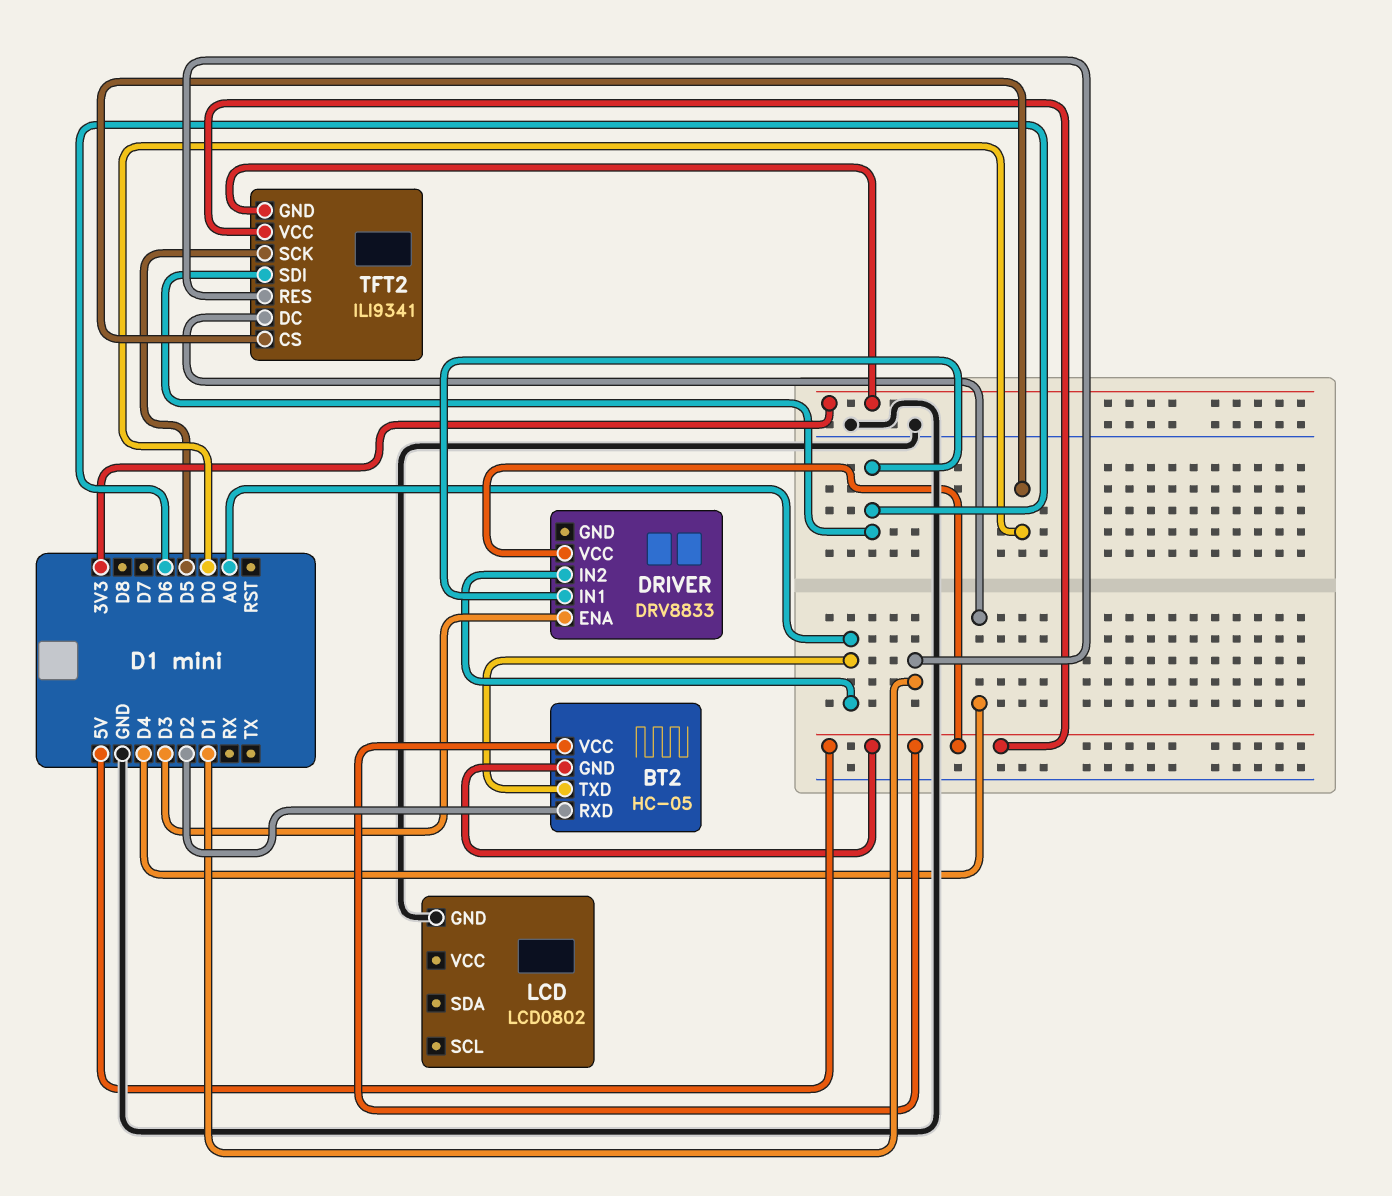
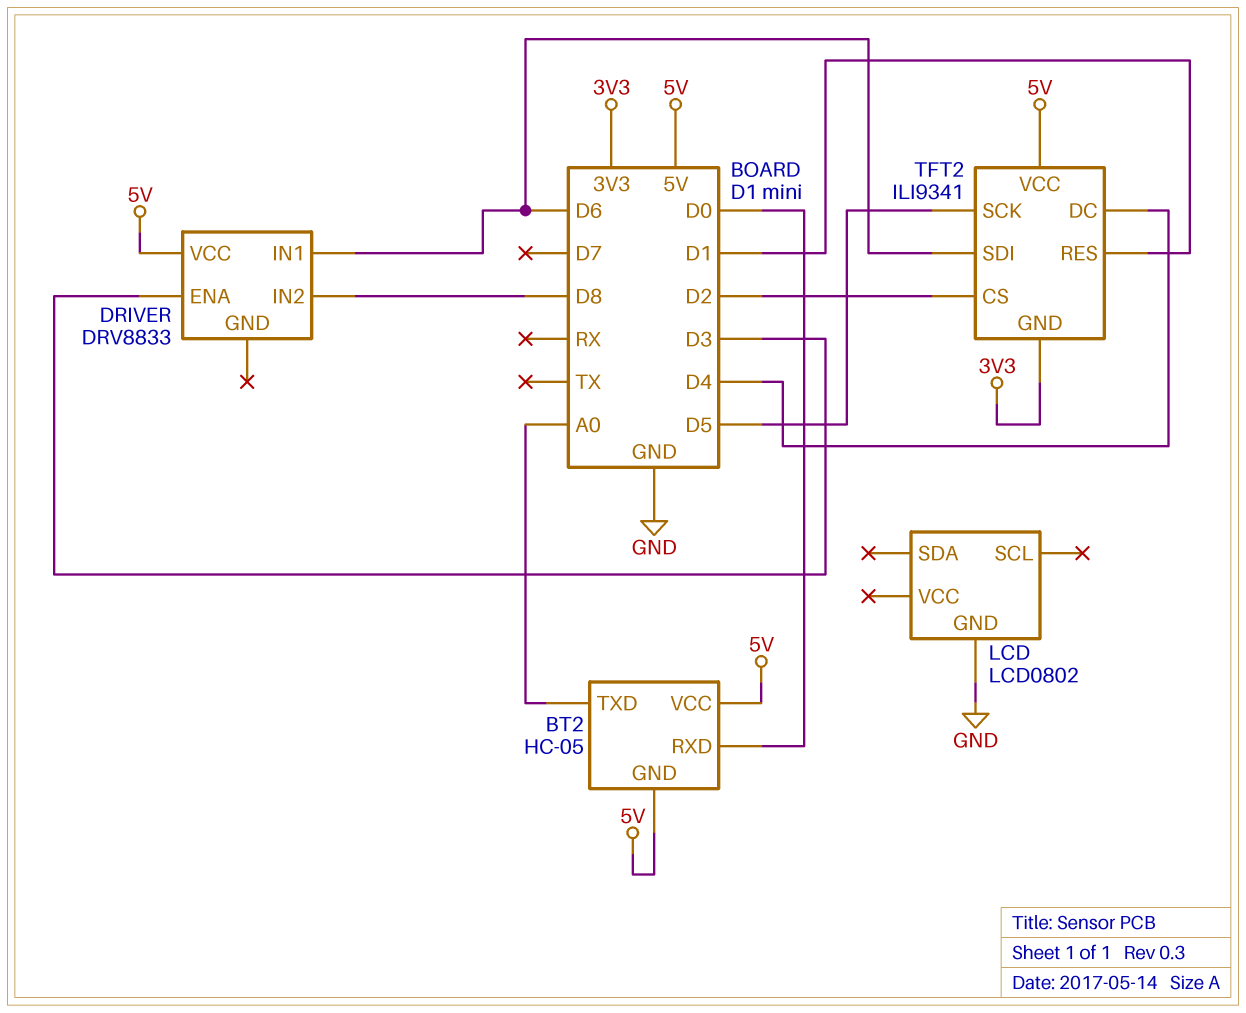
BT2 pin RXD: D2 -> D0
DRIVER pin IN2: A0 -> D8
TFT2 pin CS: D0 -> D2

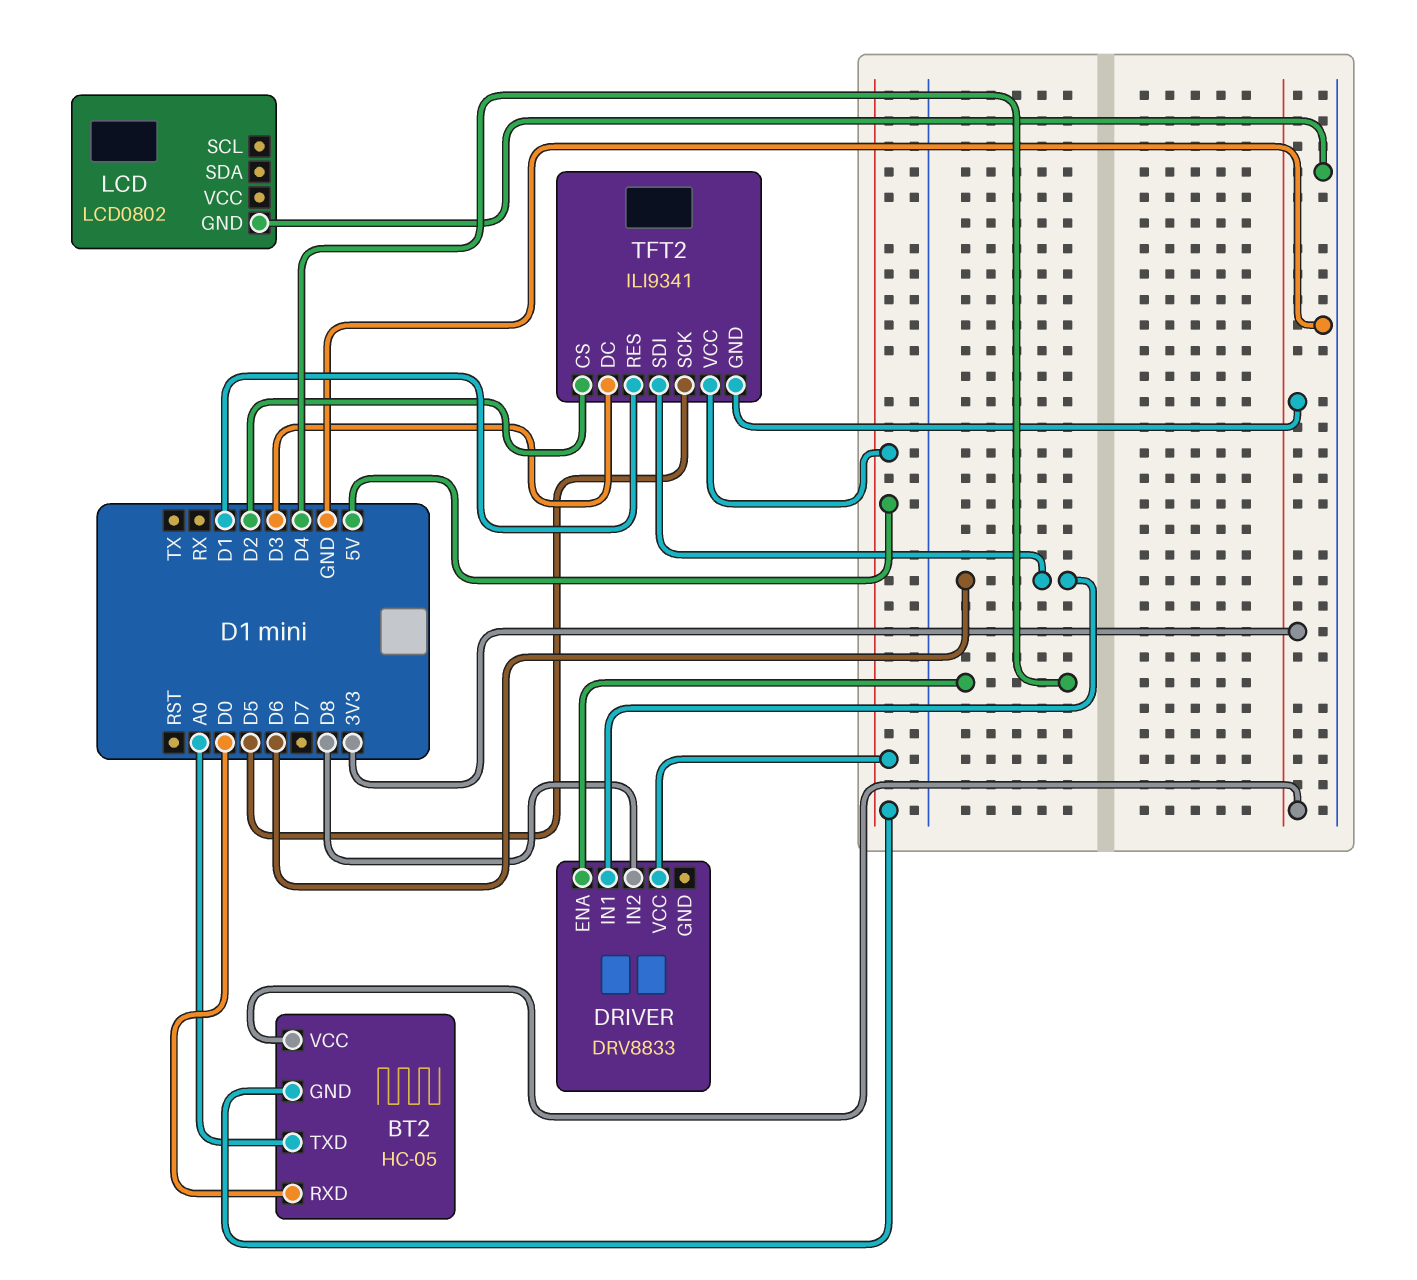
BT2 pin VCC: 5V -> 3V3
DRIVER pin ENA: D3 -> D4
TFT2 pin DC: D4 -> D3

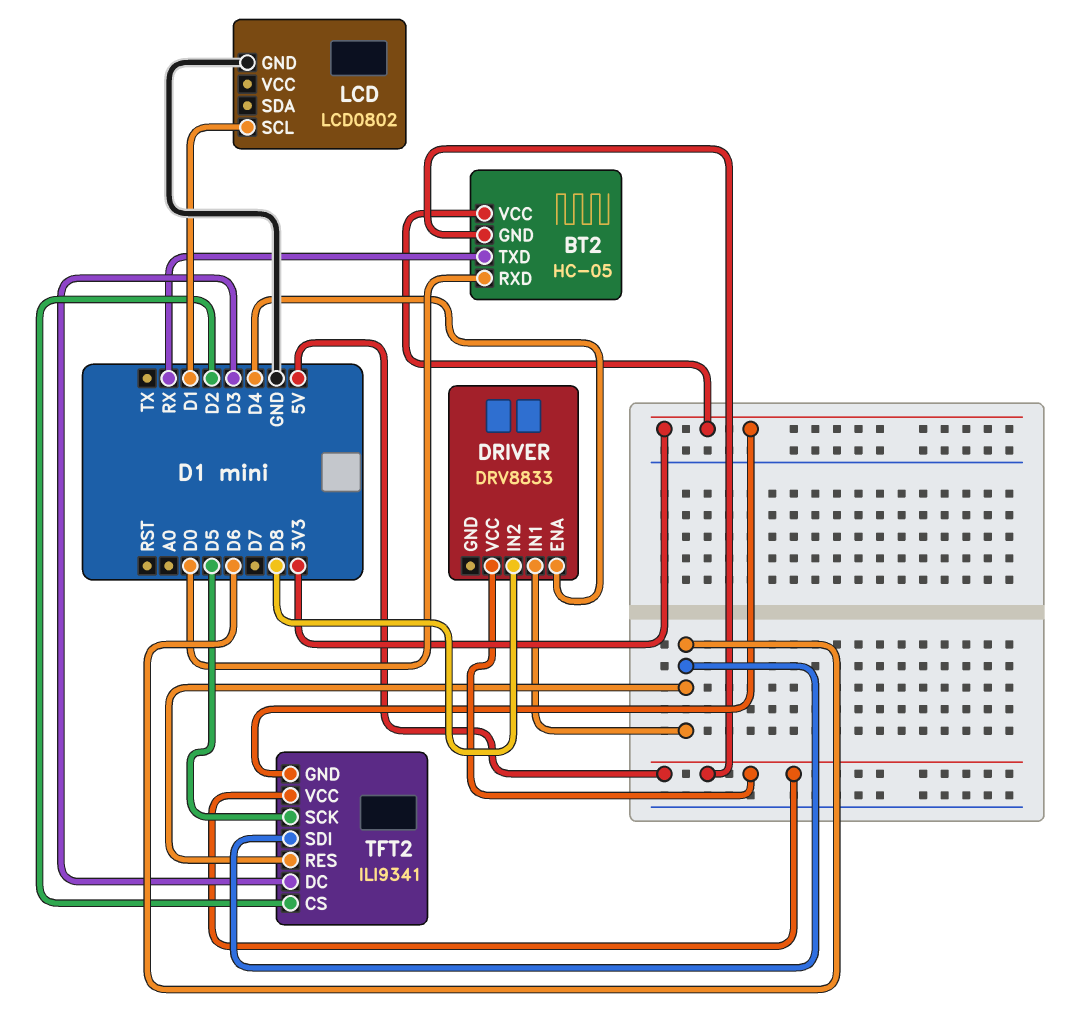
BT2 pin TXD: A0 -> RX
LCD pin SCL: none -> D1
TFT2 pin RES: D1 -> D6

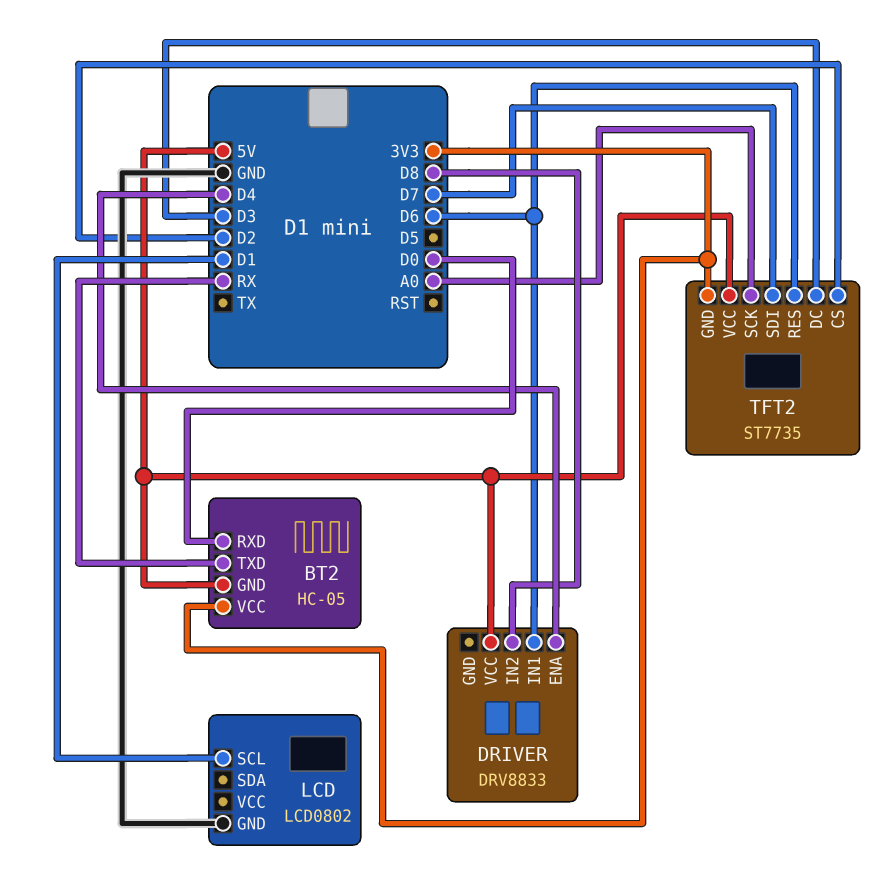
TFT2: ILI9341 -> ST7735
TFT2 pin SCK: D5 -> A0
TFT2 pin SDI: D6 -> D7

